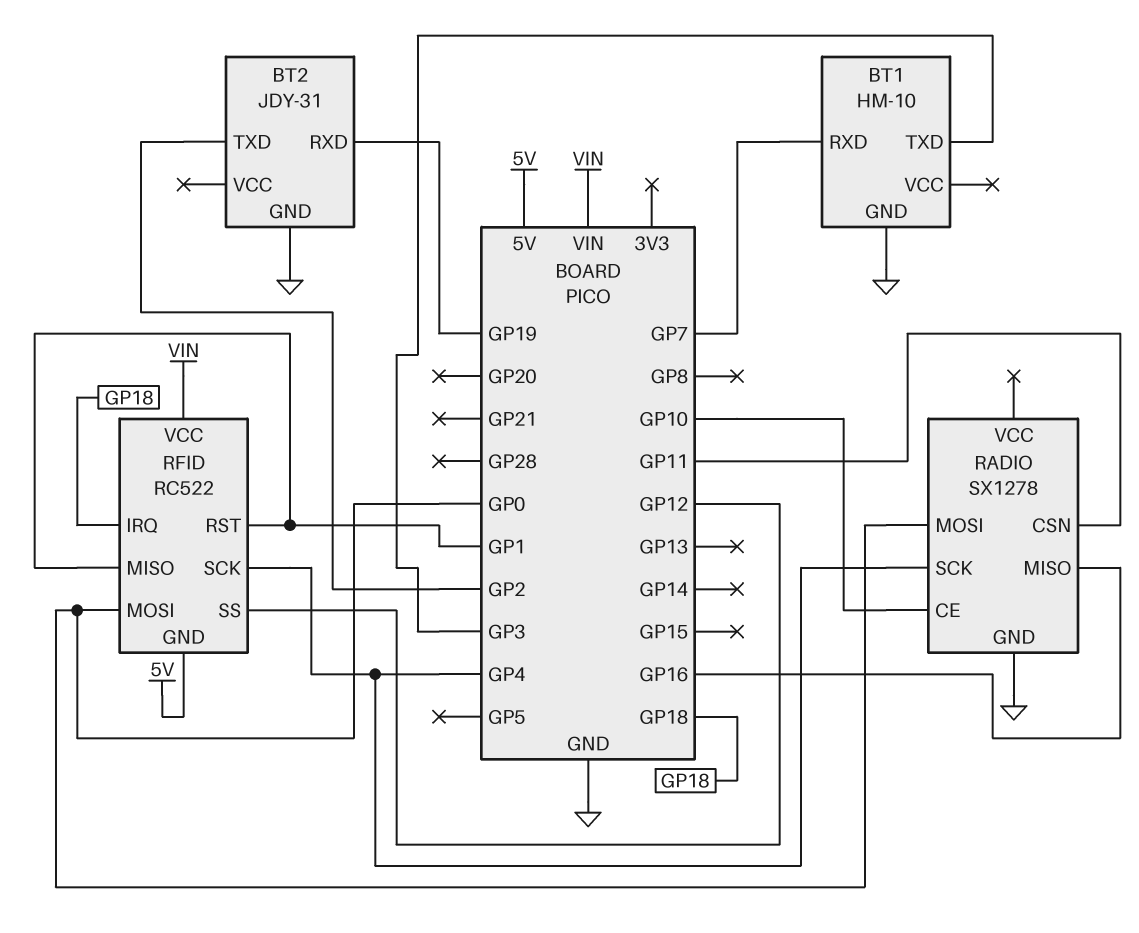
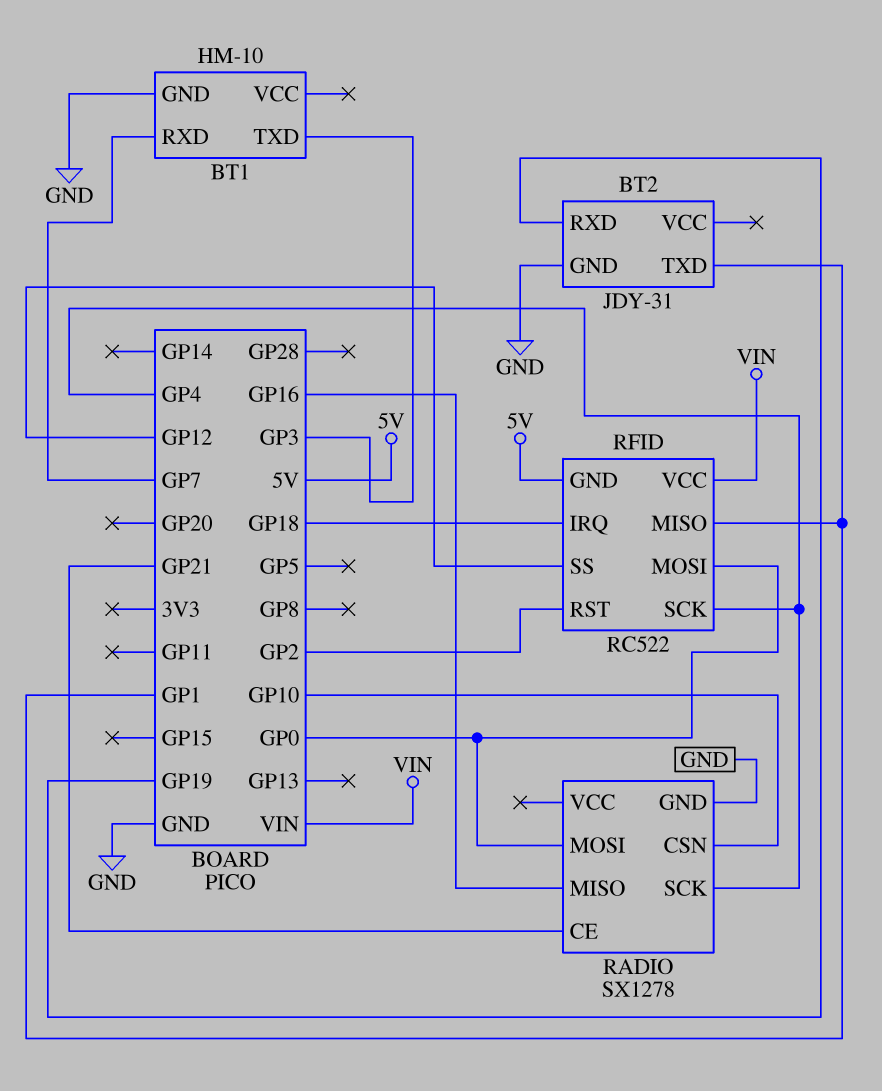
BT2 pin TXD: GP2 -> GP1
RADIO pin CE: GP10 -> GP21
RADIO pin CSN: GP11 -> GP10
RFID pin RST: GP1 -> GP2

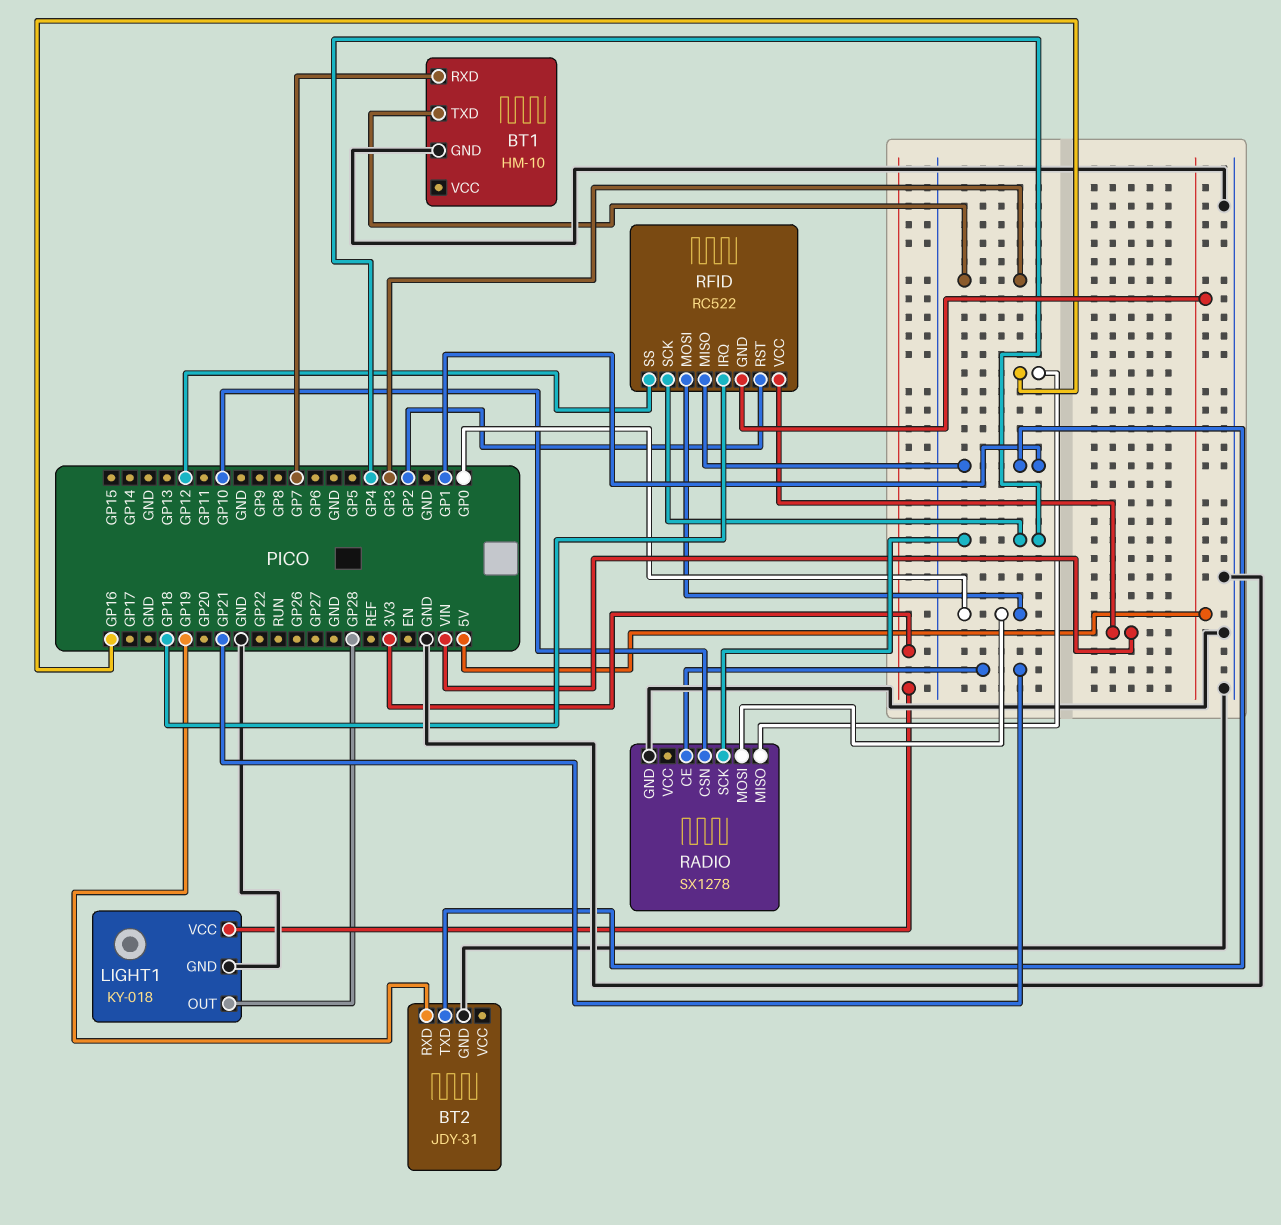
LIGHT1: none -> KY-018
LIGHT1 pin GND: none -> GND
LIGHT1 pin OUT: none -> GP28
LIGHT1 pin VCC: none -> 3V3

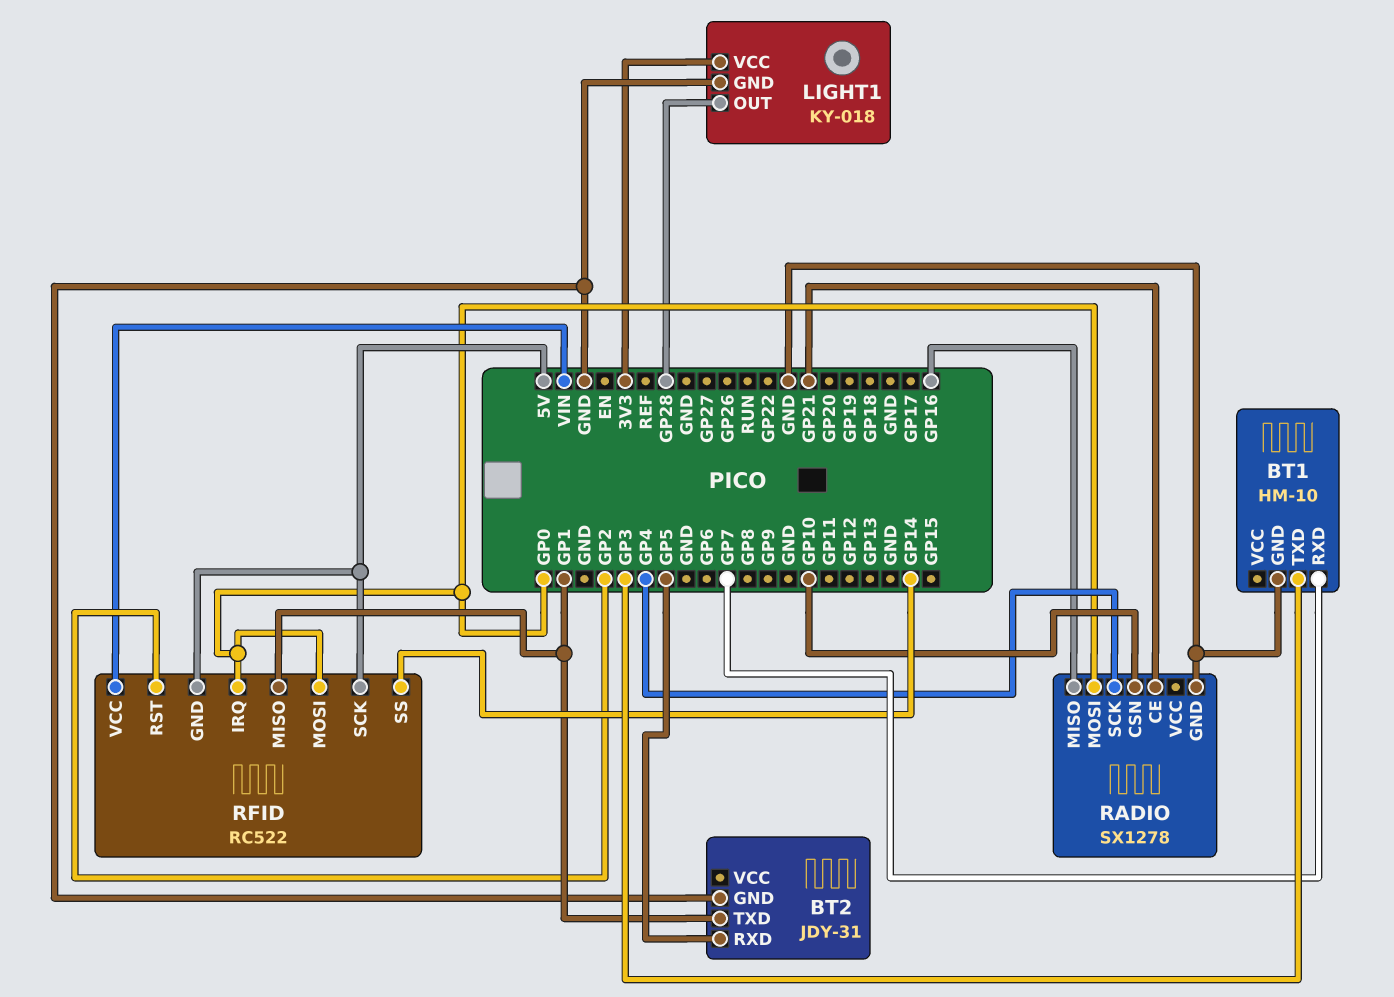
BT2 pin RXD: GP19 -> GP5
RFID pin IRQ: GP18 -> GP0
RFID pin SCK: GP4 -> 5V
RFID pin SS: GP12 -> GP14

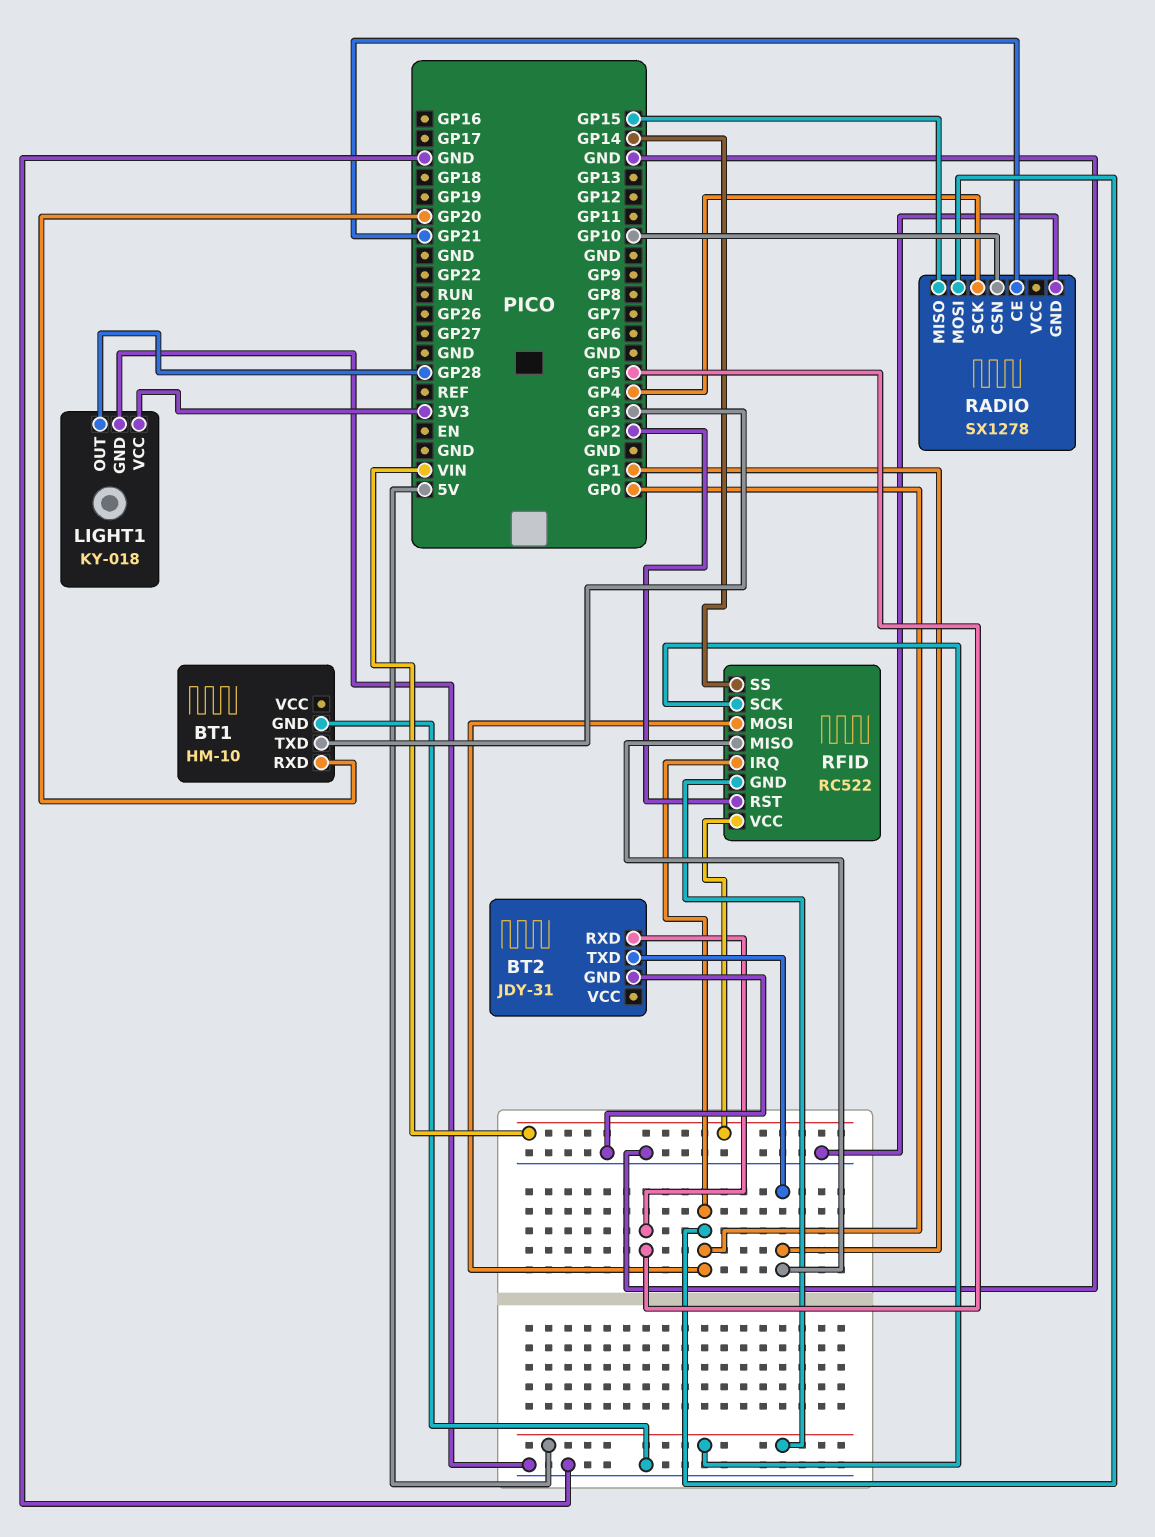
BT1 pin RXD: GP7 -> GP20
RADIO pin MISO: GP16 -> GP15

